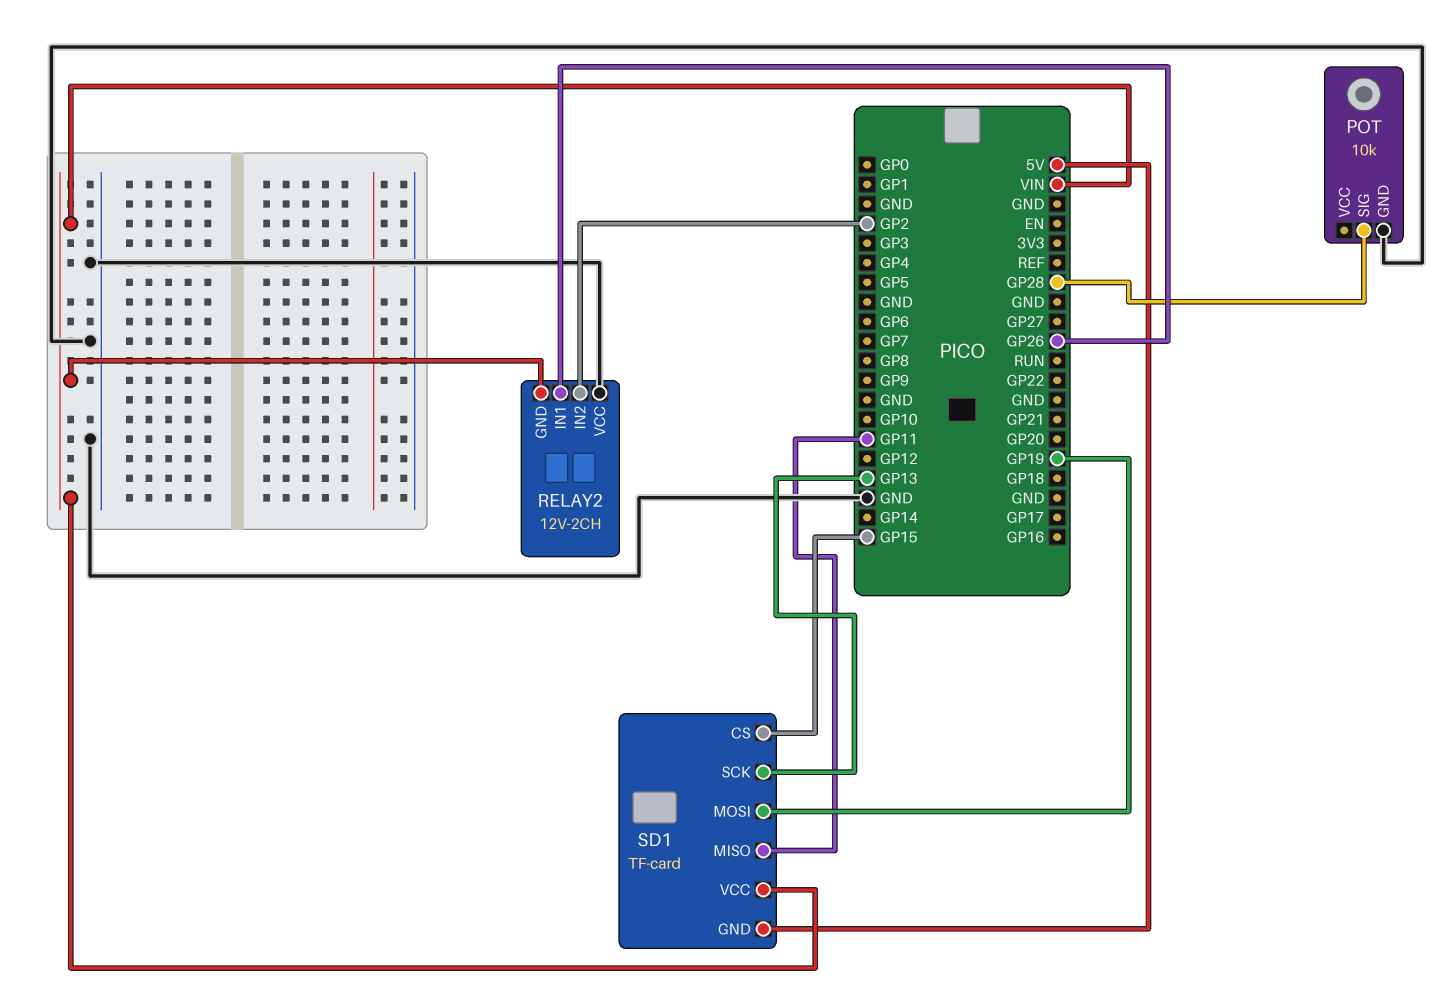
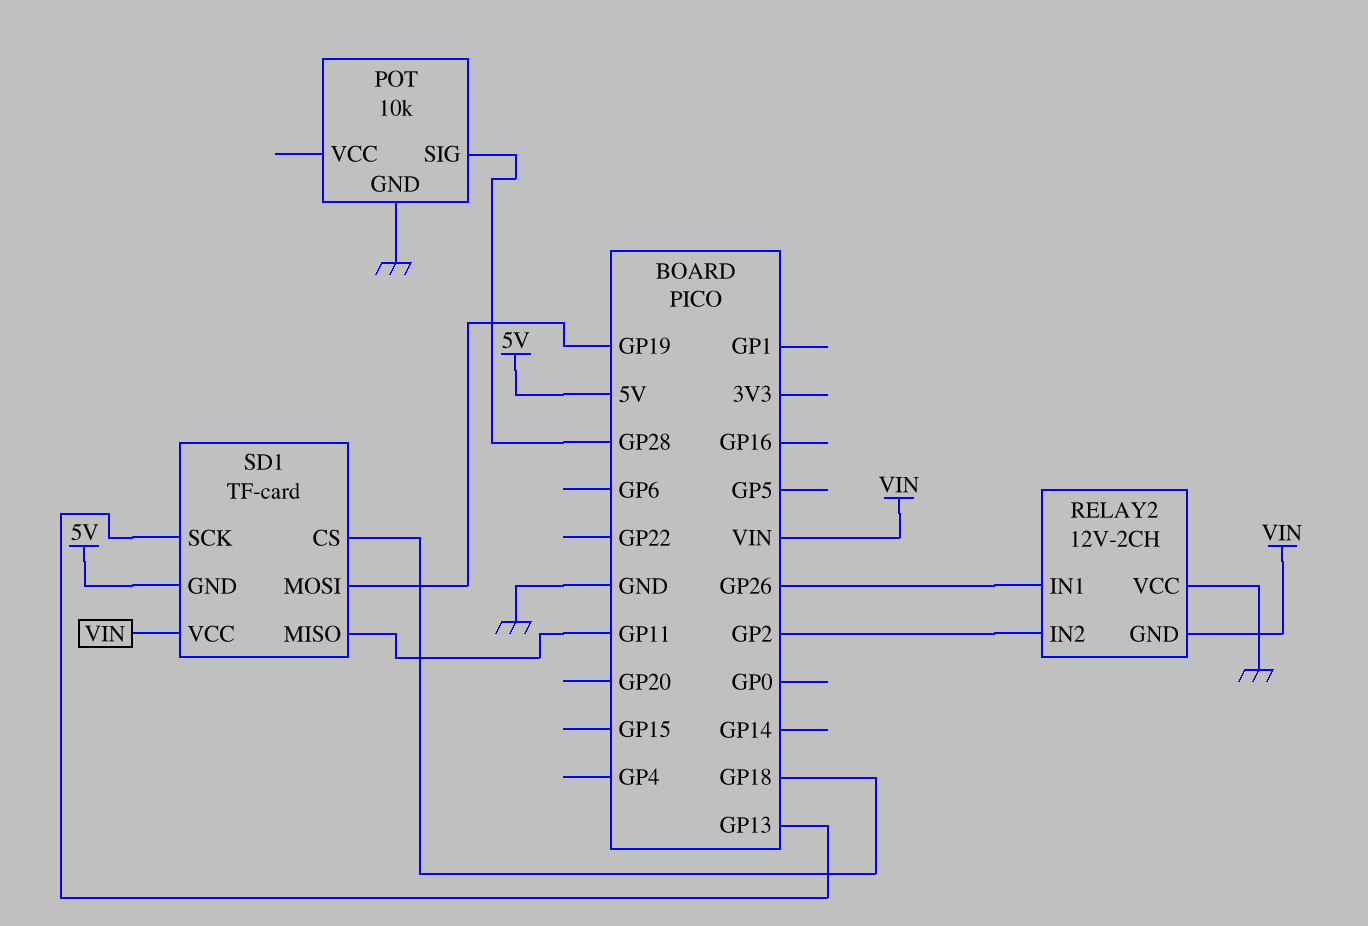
SD1 pin CS: GP15 -> GP18

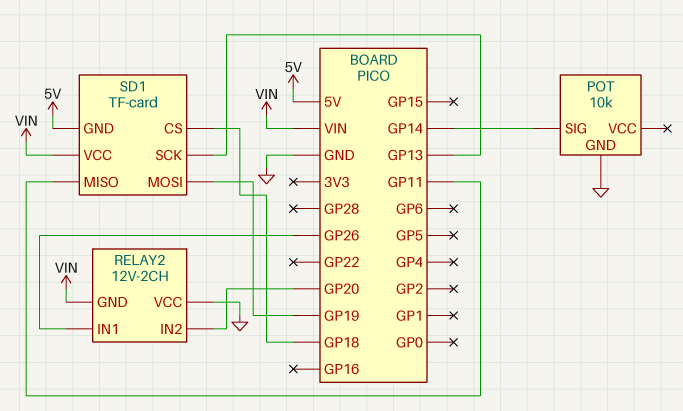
POT pin SIG: GP28 -> GP14
RELAY2 pin IN2: GP2 -> GP20

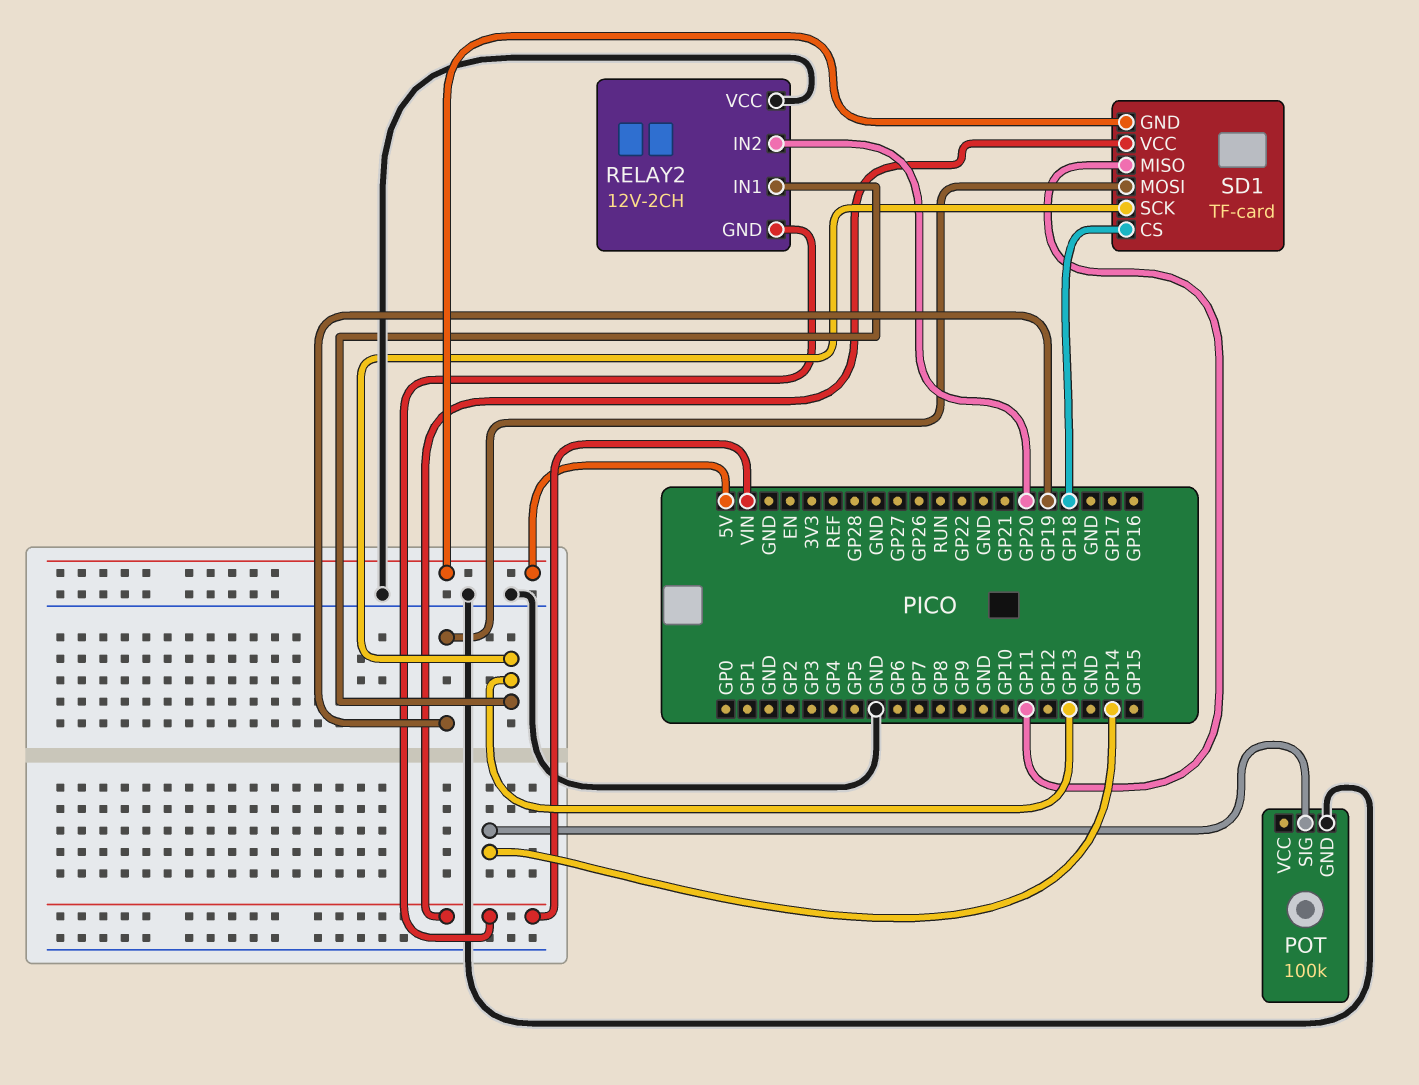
POT: 10k -> 100k
RELAY2 pin IN1: GP26 -> GP13

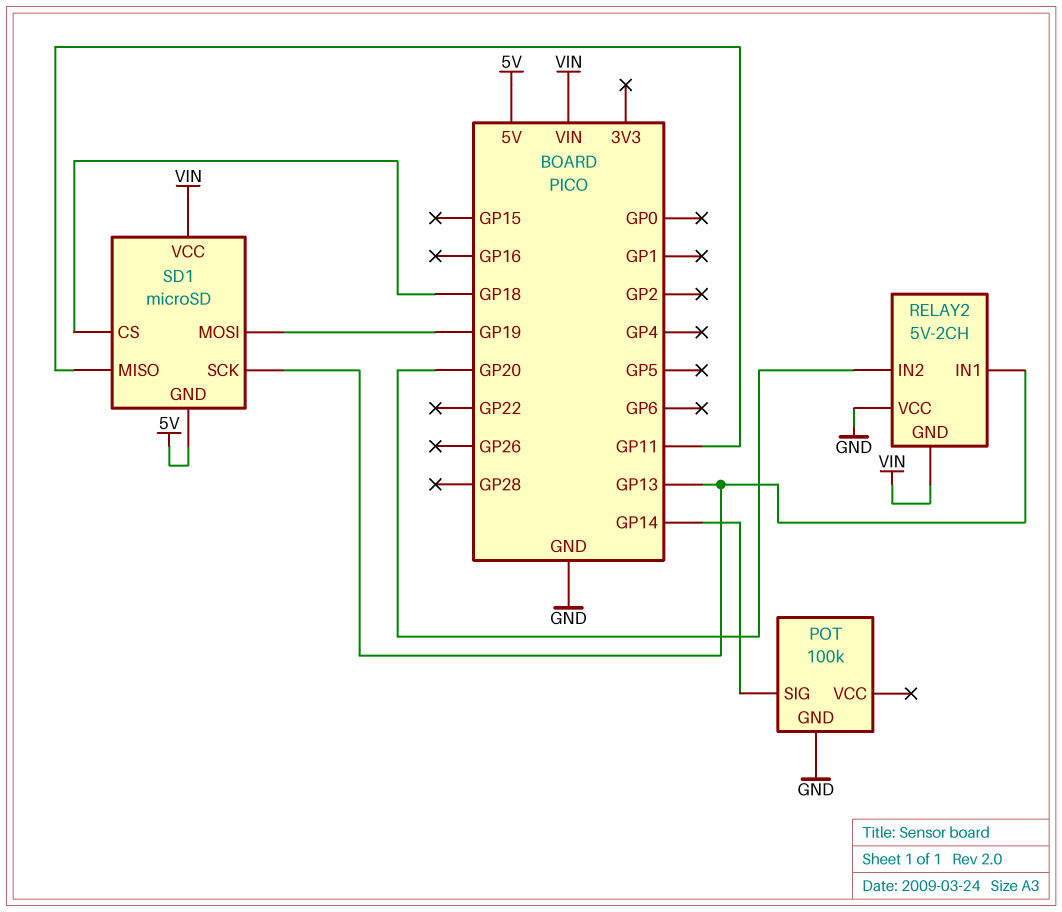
RELAY2: 12V-2CH -> 5V-2CH
SD1: TF-card -> microSD

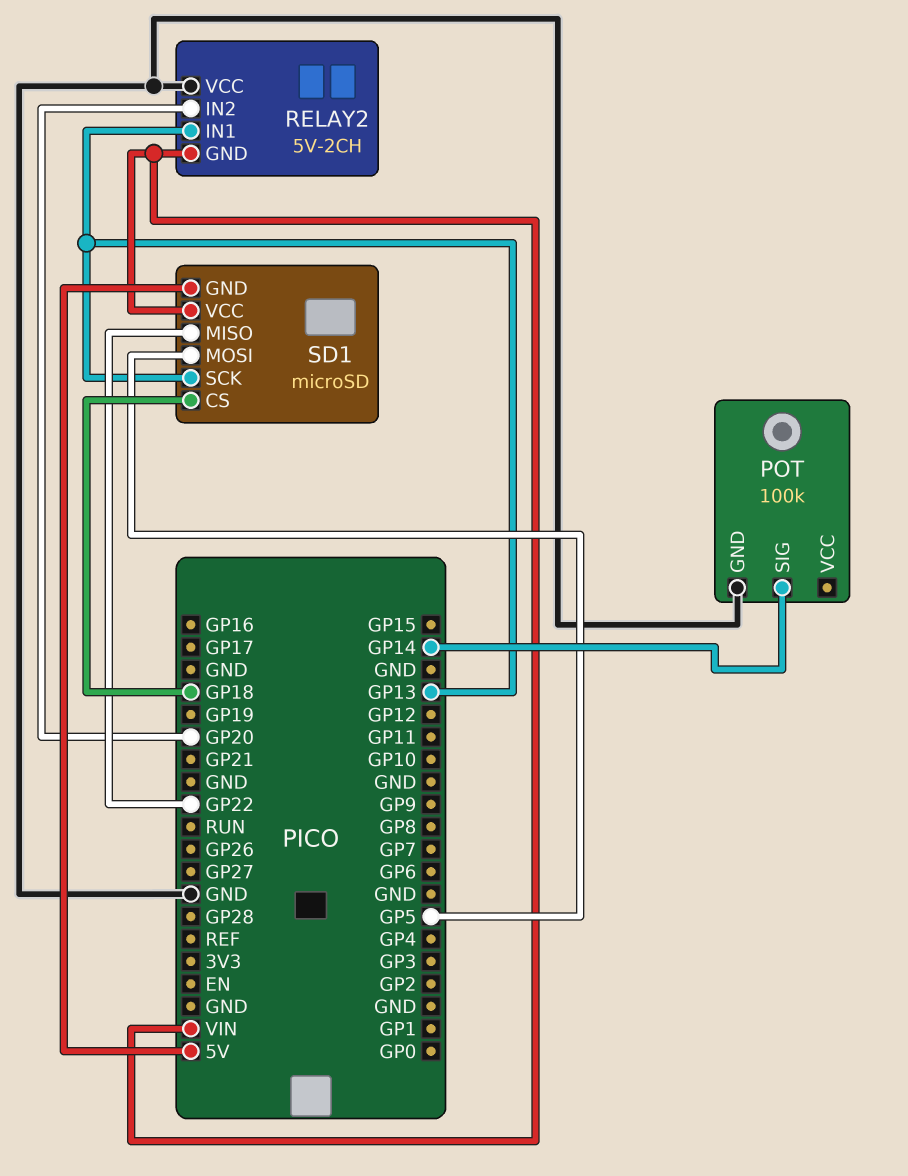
SD1 pin MISO: GP11 -> GP22
SD1 pin MOSI: GP19 -> GP5

